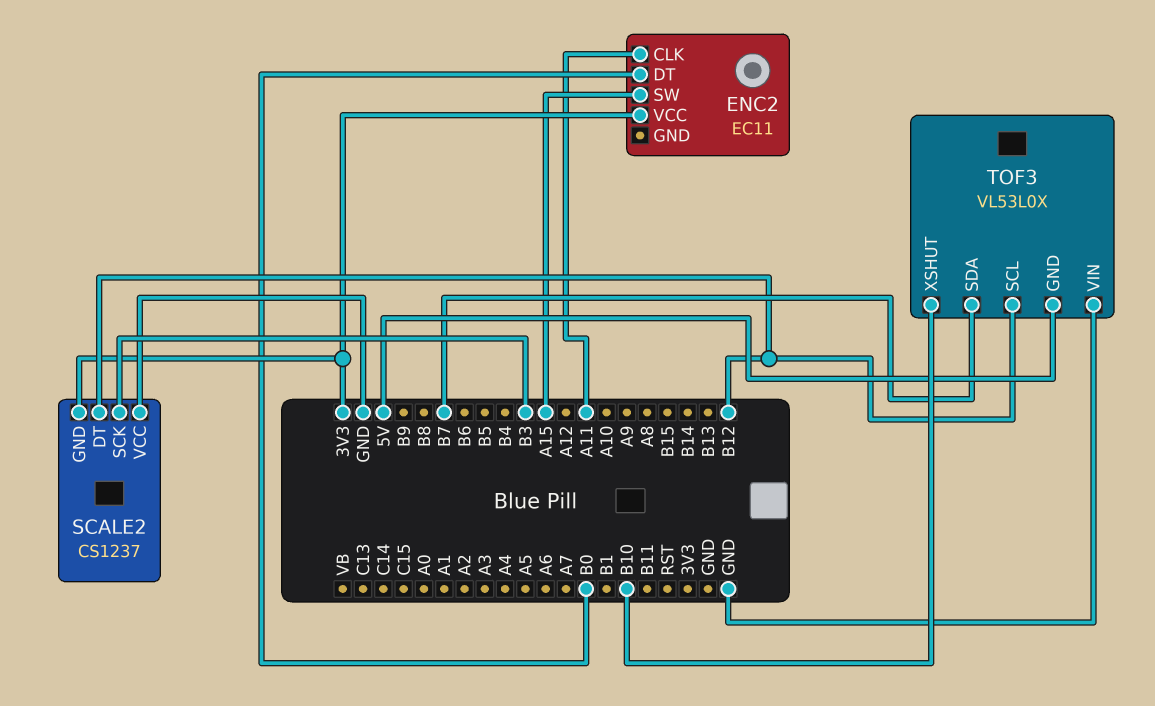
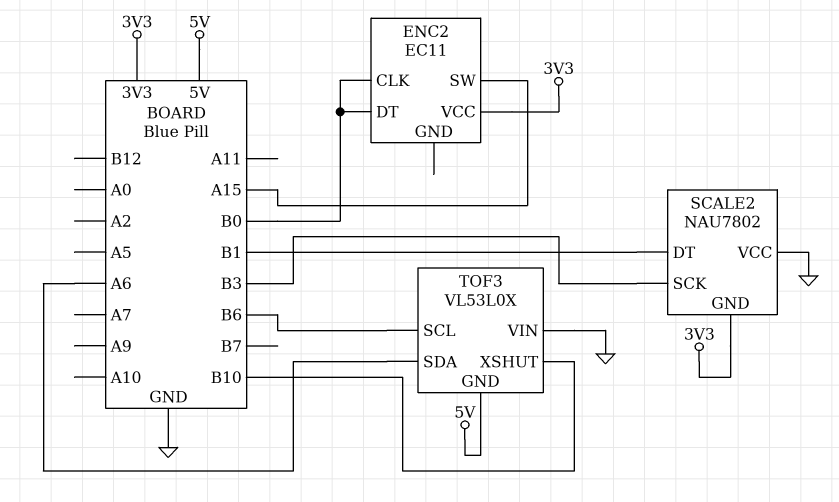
ENC2 pin CLK: A11 -> B0
SCALE2: CS1237 -> NAU7802
SCALE2 pin DT: B12 -> B1
TOF3 pin SCL: B12 -> B6
TOF3 pin SDA: B7 -> A6

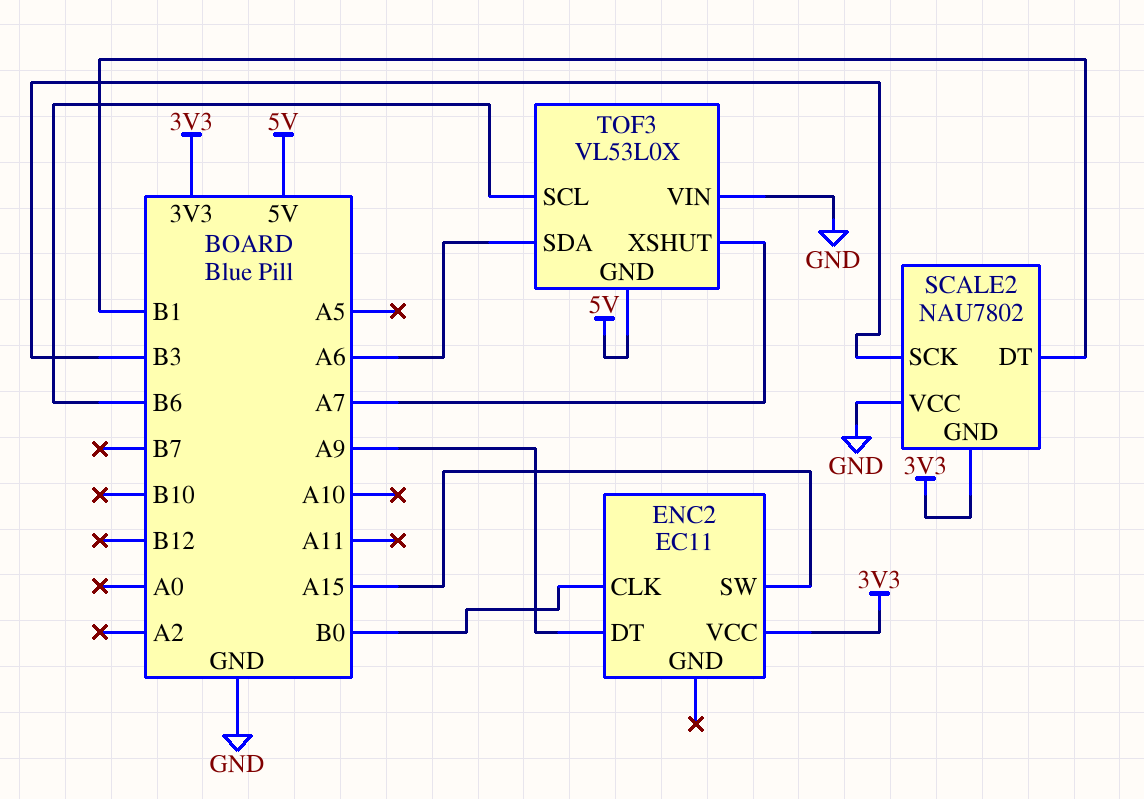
ENC2 pin DT: B0 -> A9
TOF3 pin XSHUT: B10 -> A7

